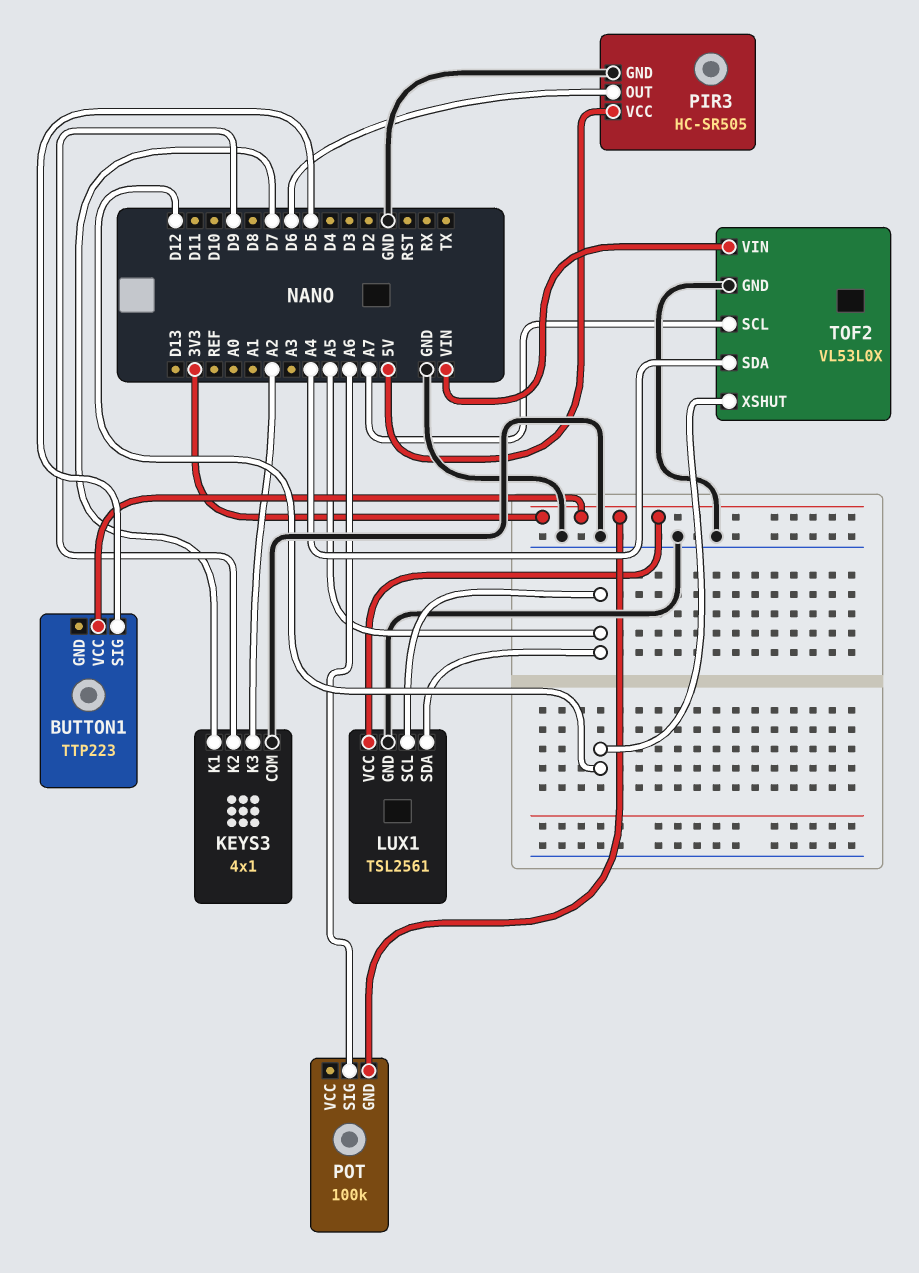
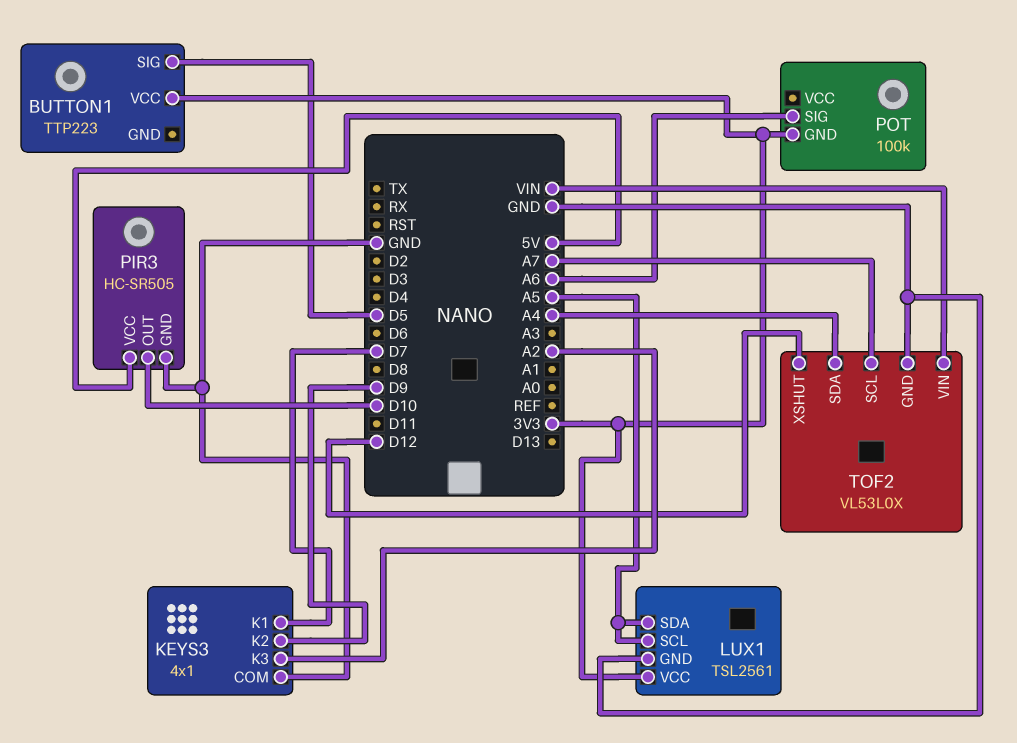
PIR3 pin OUT: D6 -> D10

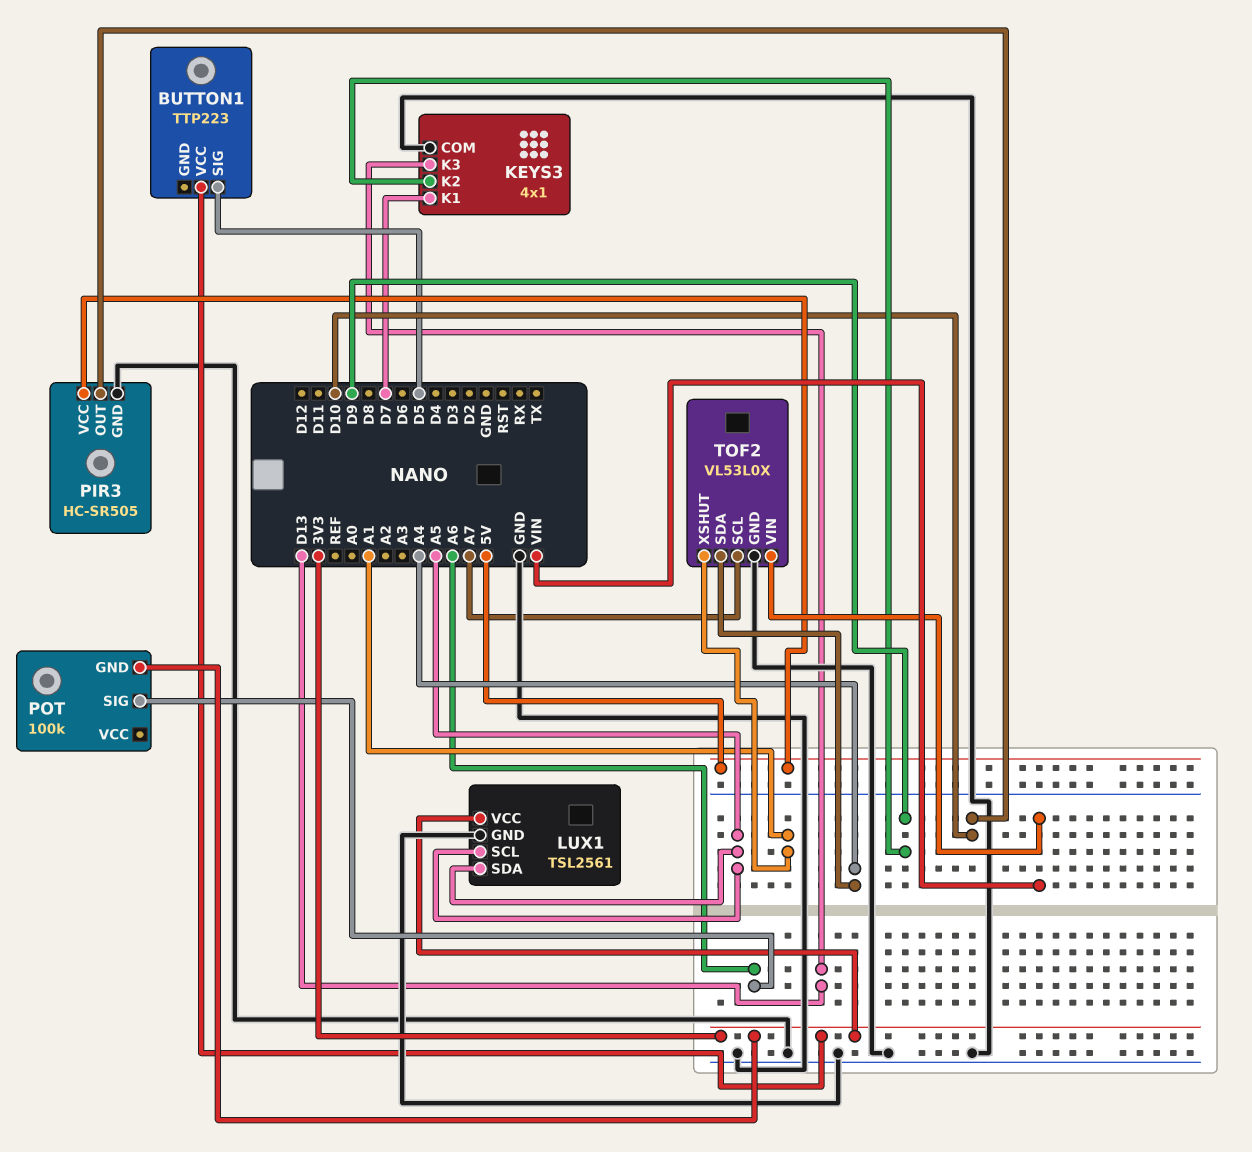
KEYS3 pin K3: A2 -> D13
TOF2 pin XSHUT: D12 -> A1

